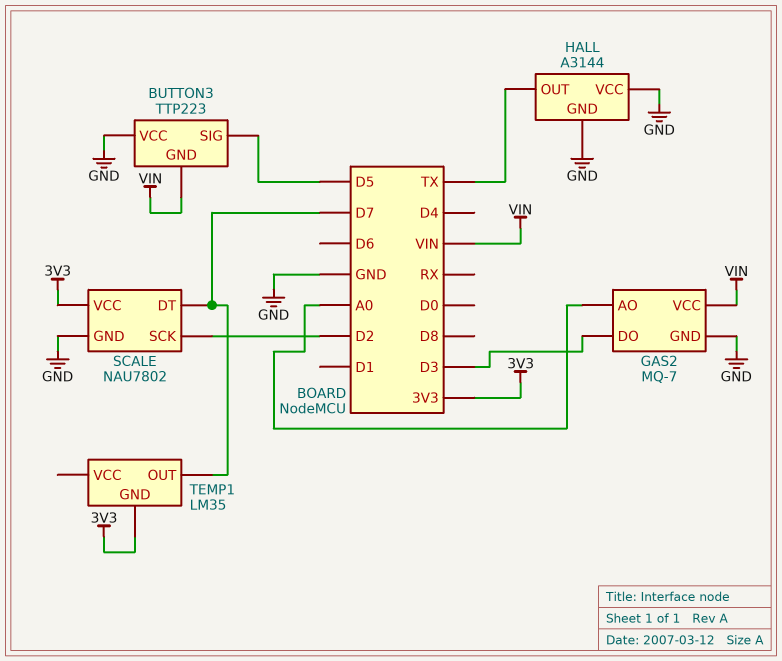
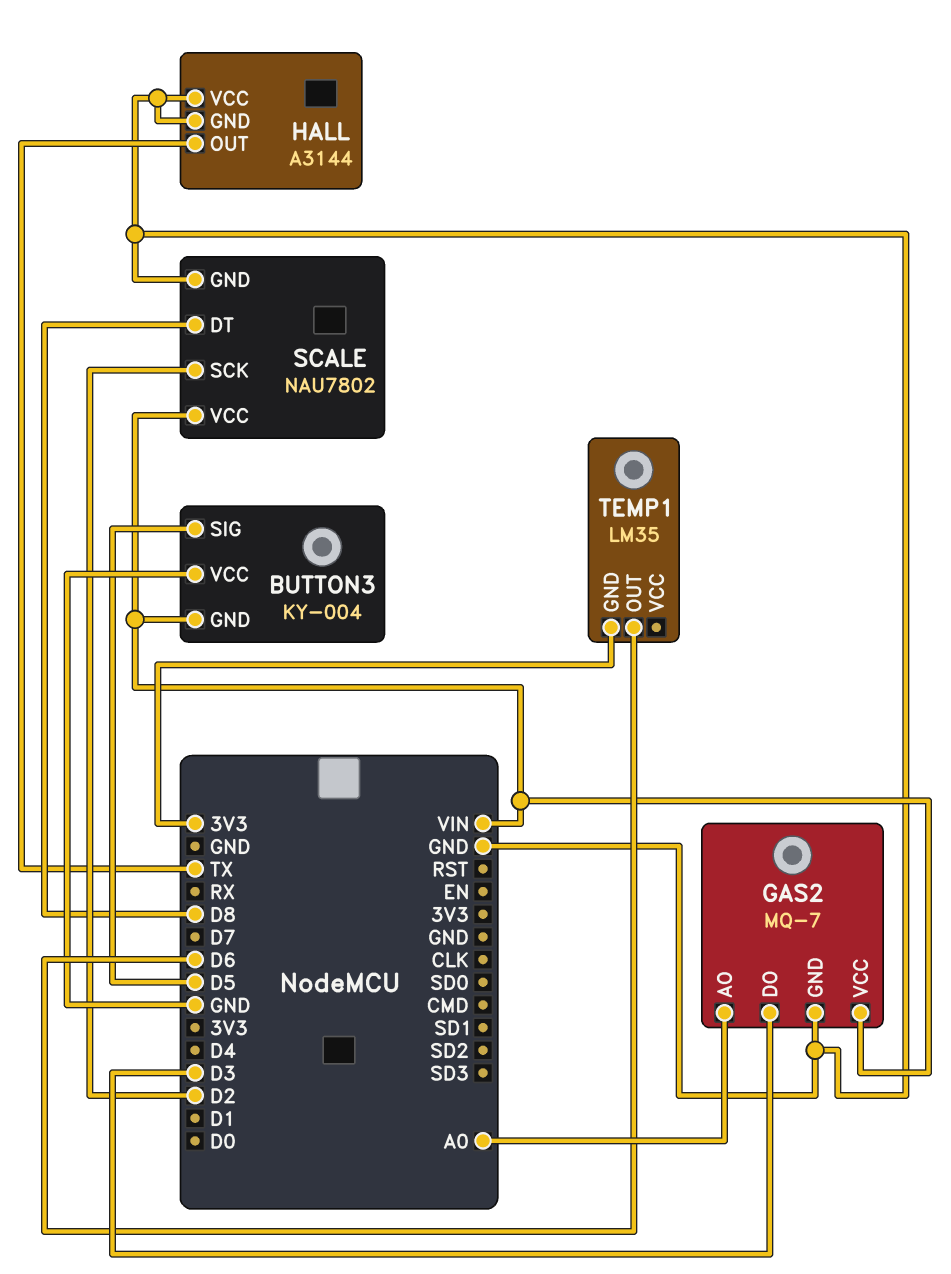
BUTTON3: TTP223 -> KY-004
SCALE pin DT: D7 -> D8
SCALE pin VCC: 3V3 -> VIN
TEMP1 pin OUT: D7 -> D6

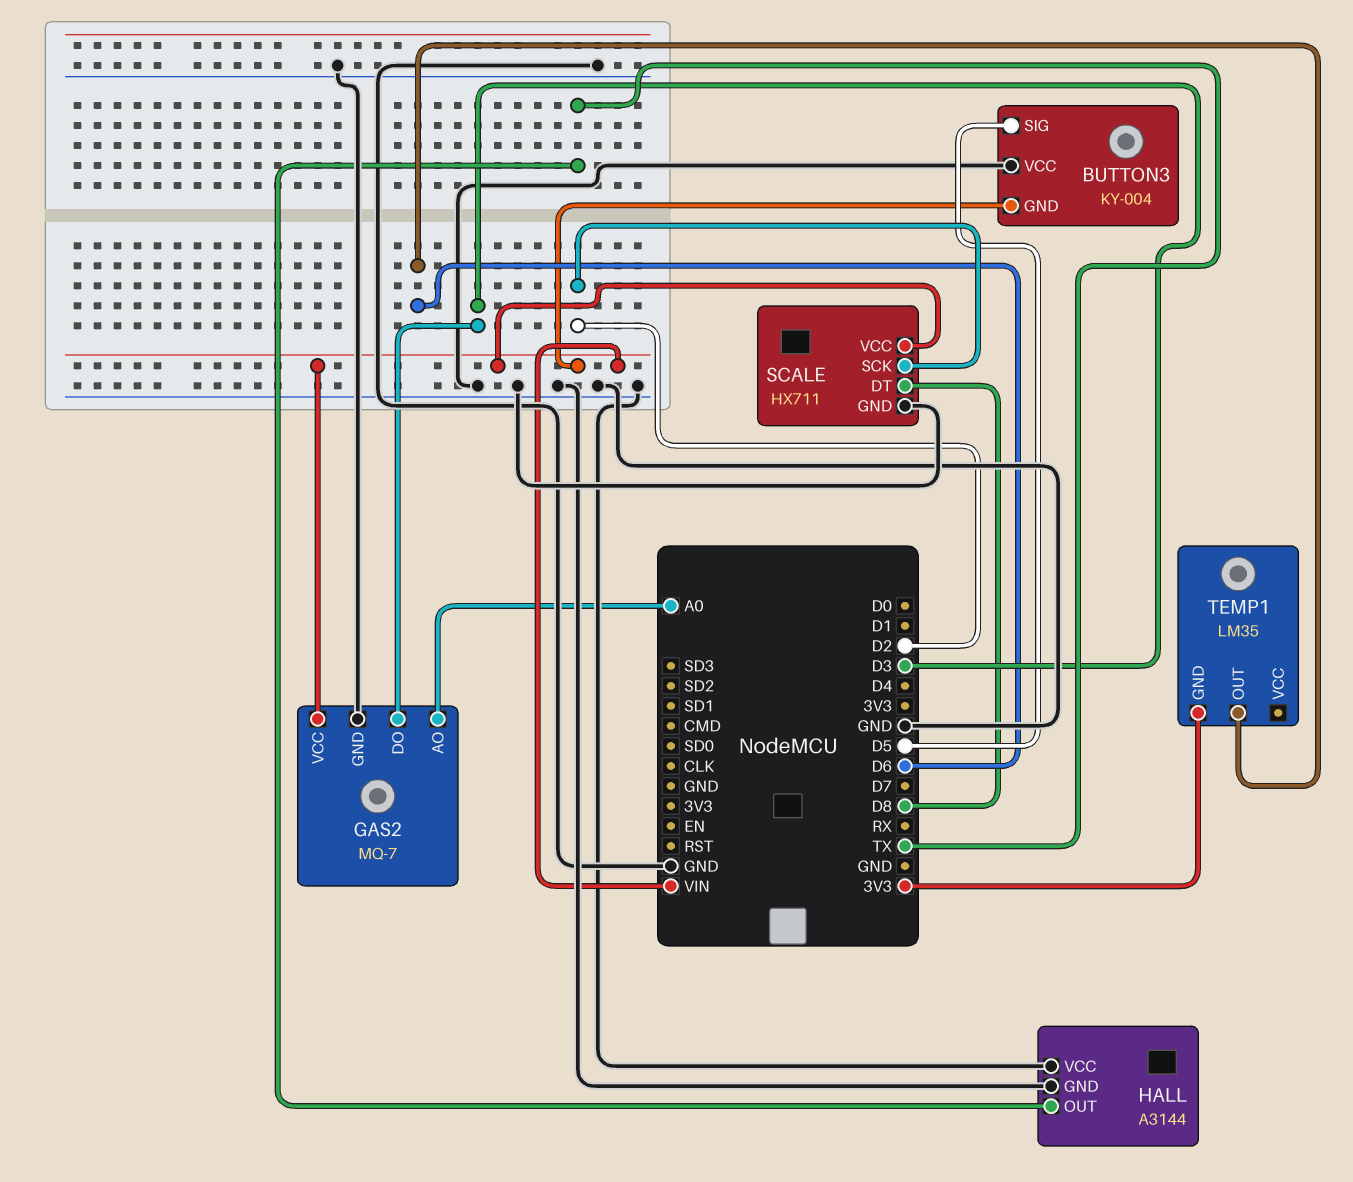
SCALE: NAU7802 -> HX711

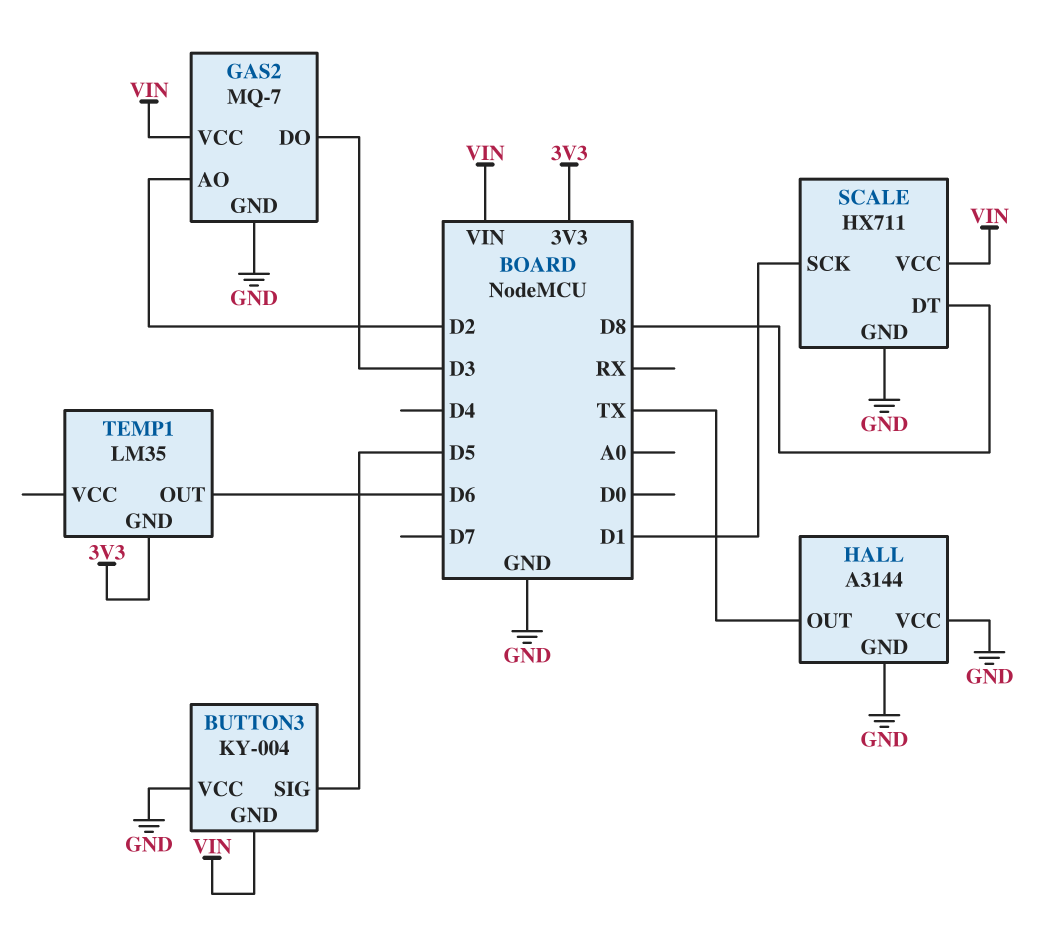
GAS2 pin AO: A0 -> D2
SCALE pin SCK: D2 -> D1

